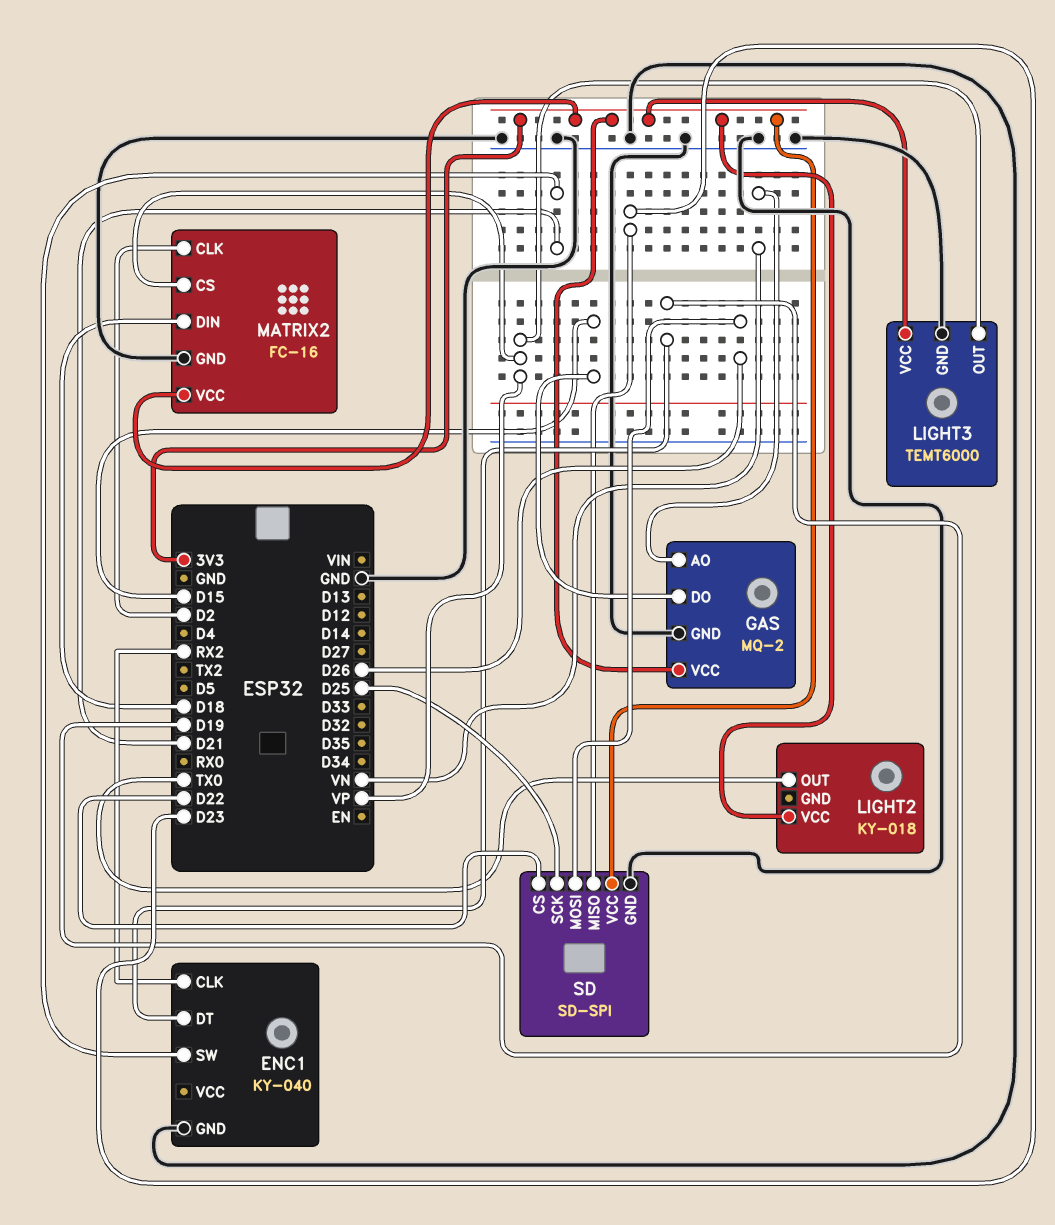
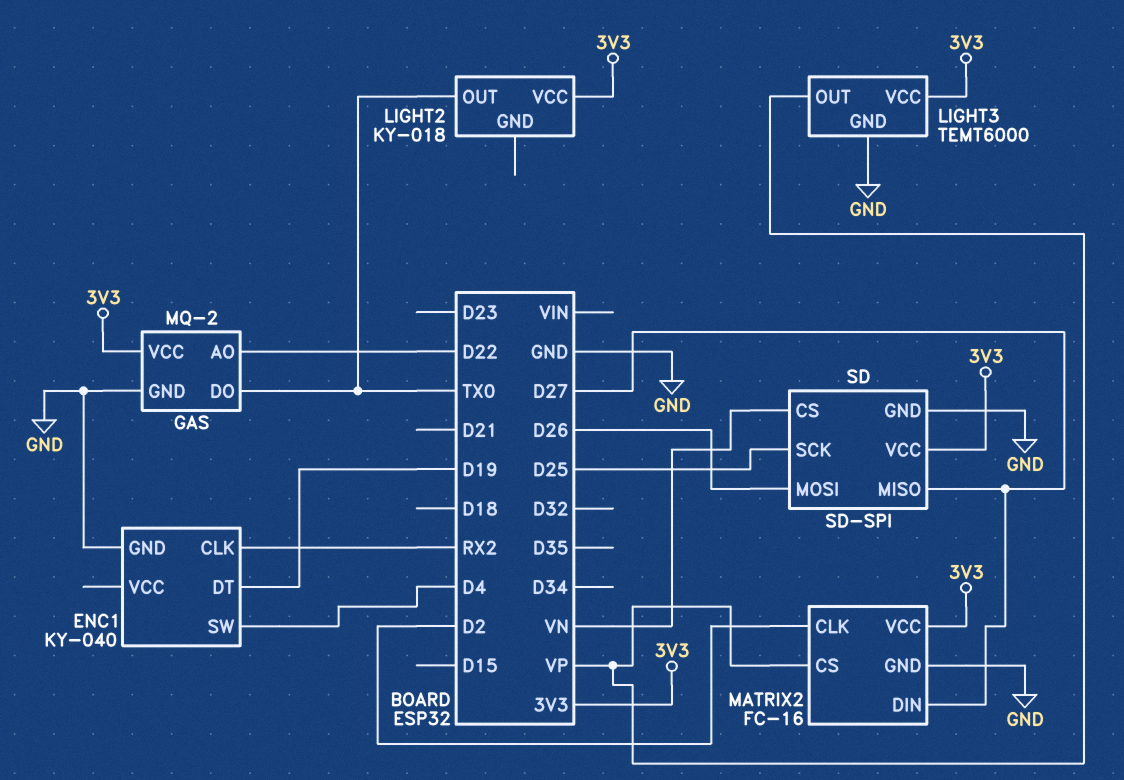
ENC1 pin SW: D21 -> D4
GAS pin AO: VN -> D22
GAS pin DO: D15 -> TX0
MATRIX2 pin DIN: D18 -> D27
SD pin CS: D22 -> VN
SD pin MISO: D23 -> D27

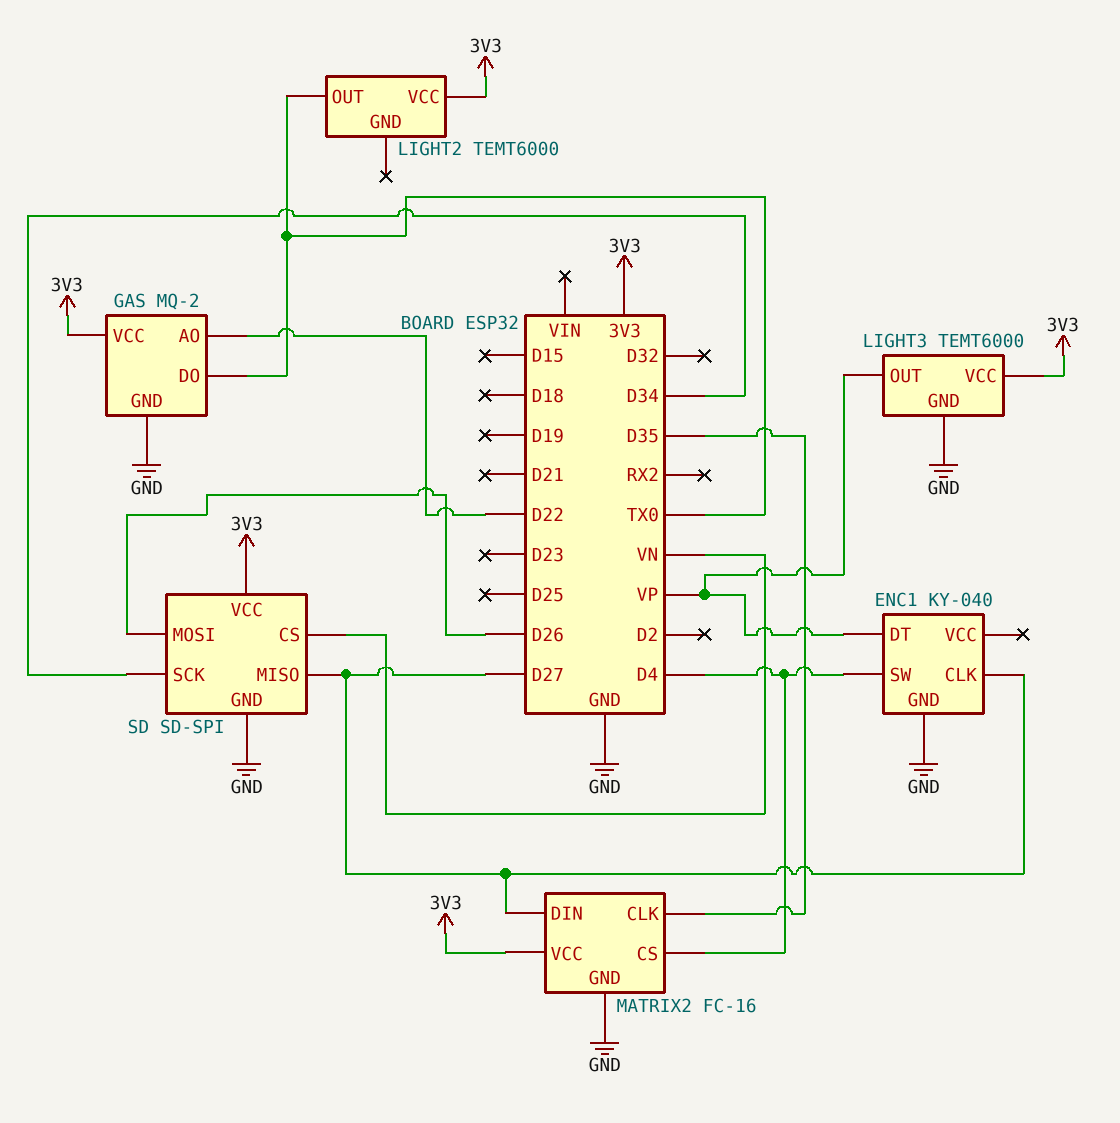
ENC1 pin CLK: RX2 -> D27
ENC1 pin DT: D19 -> VP
LIGHT2: KY-018 -> TEMT6000
MATRIX2 pin CLK: D2 -> D35
MATRIX2 pin CS: VP -> D4
SD pin SCK: D25 -> D34

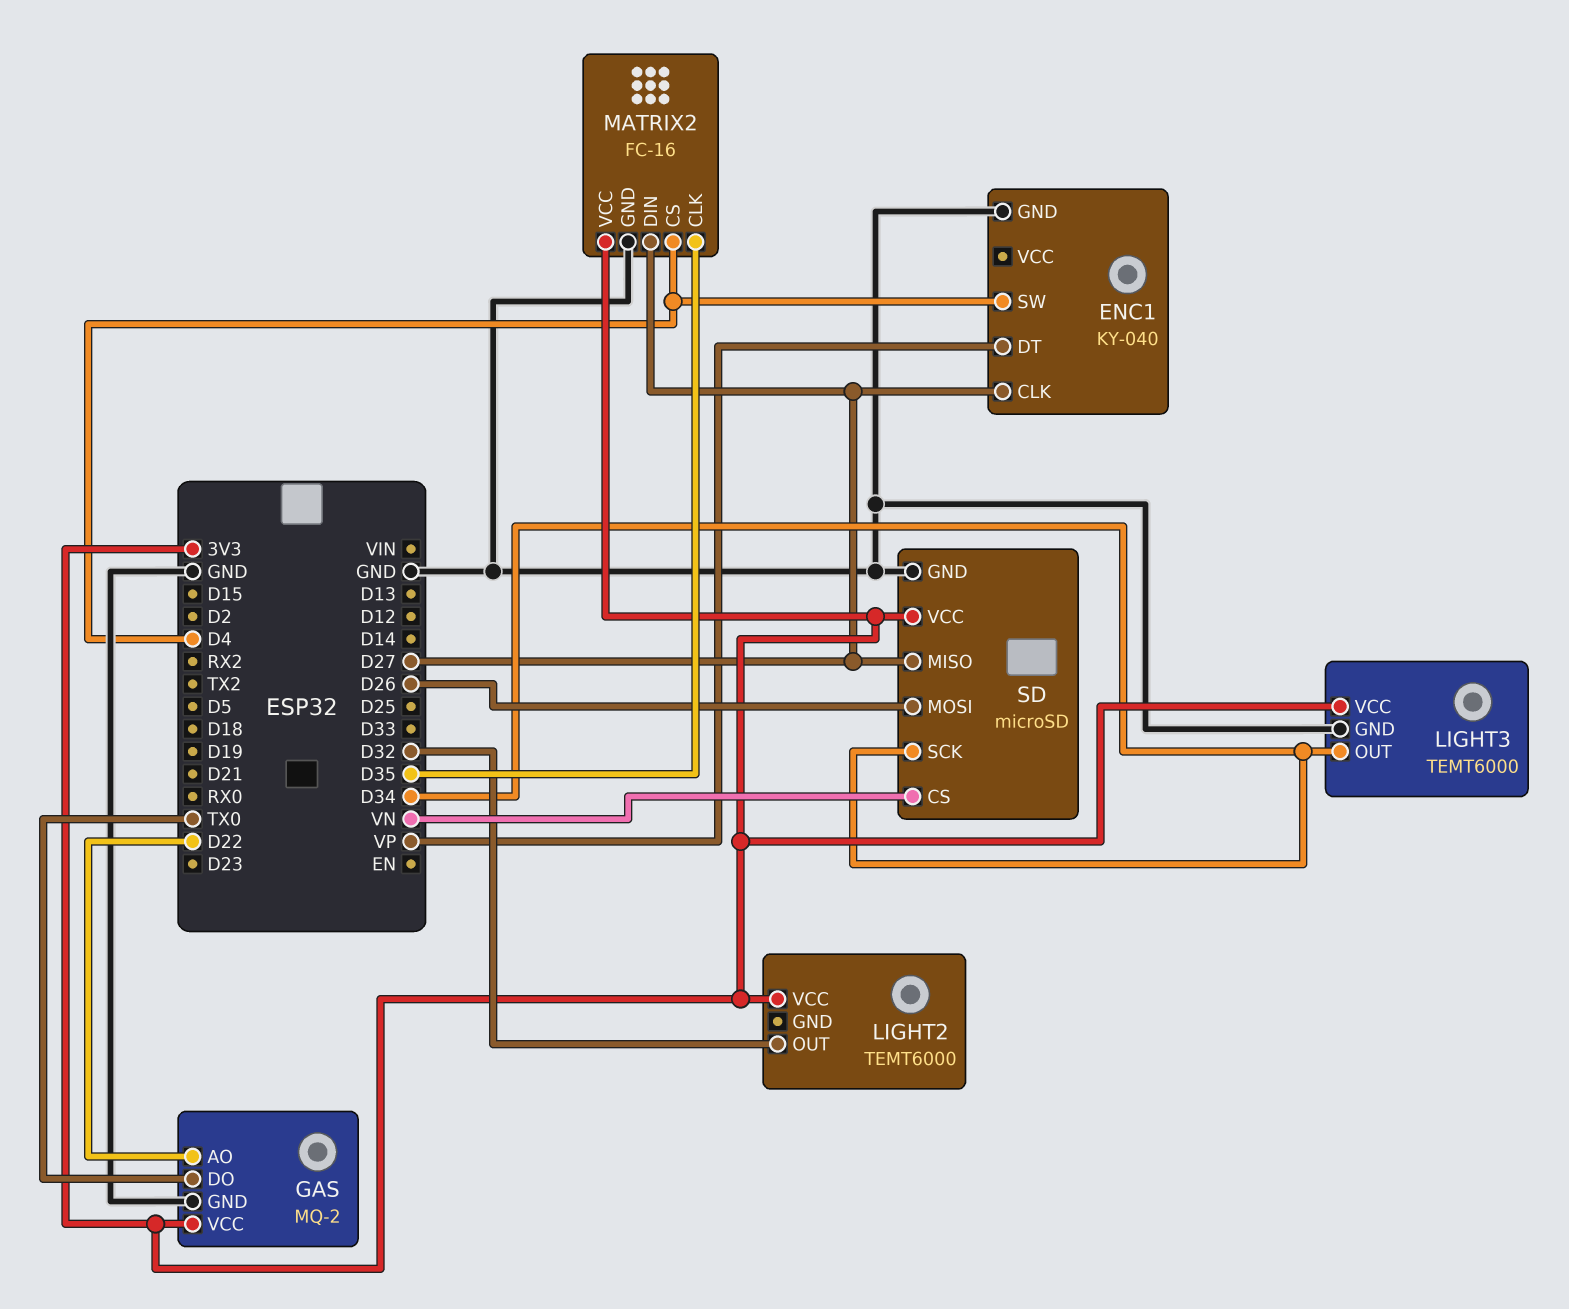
LIGHT2 pin OUT: TX0 -> D32
LIGHT3 pin OUT: VP -> D34
SD: SD-SPI -> microSD

